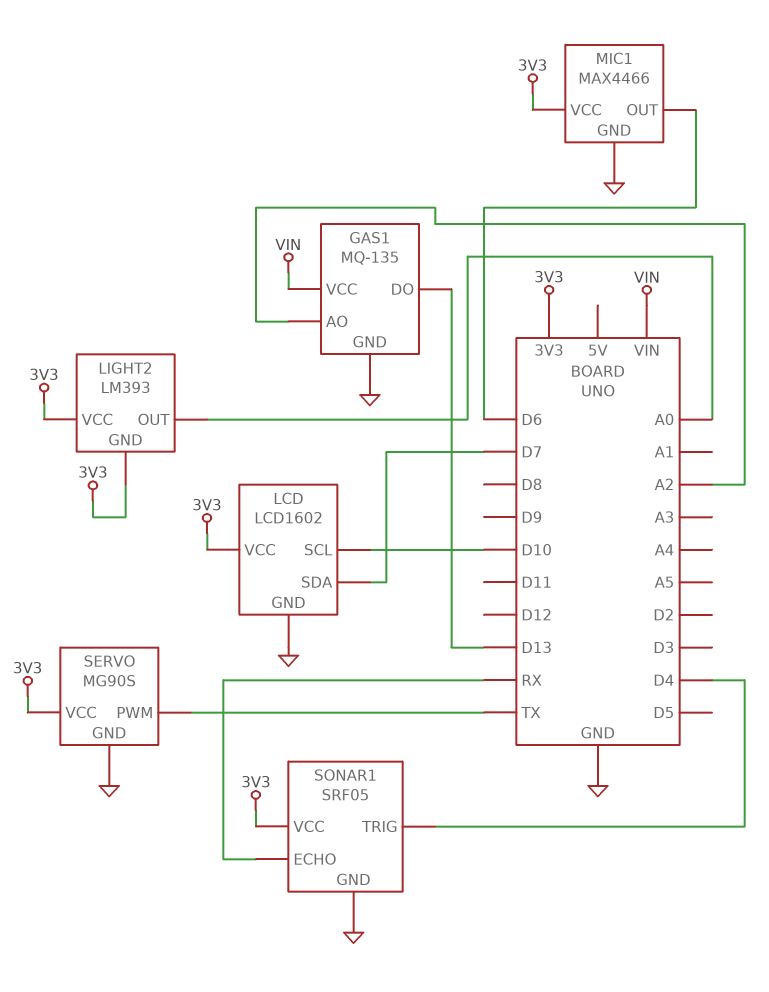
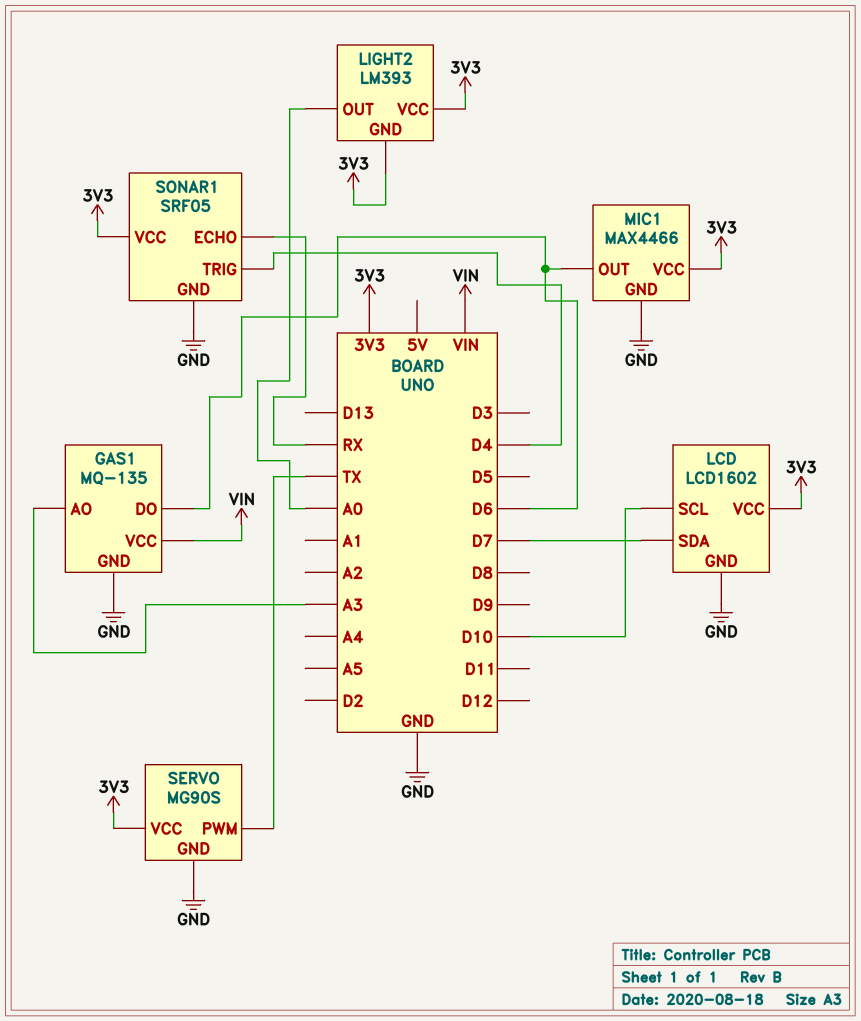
GAS1 pin AO: A2 -> A3
GAS1 pin DO: D13 -> D6

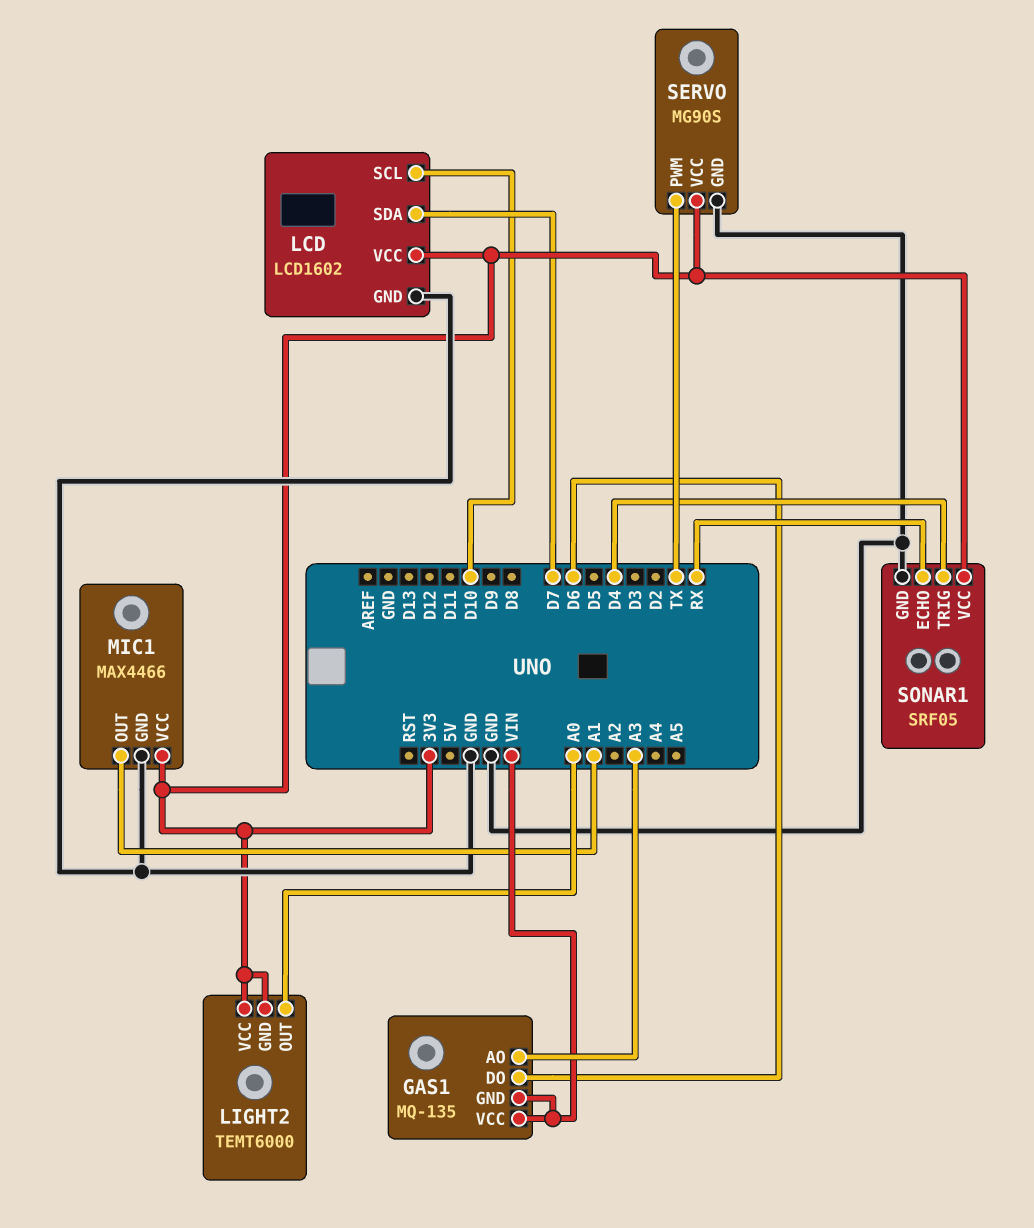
GAS1 pin GND: GND -> VIN
LIGHT2: LM393 -> TEMT6000
MIC1 pin OUT: D6 -> A1

